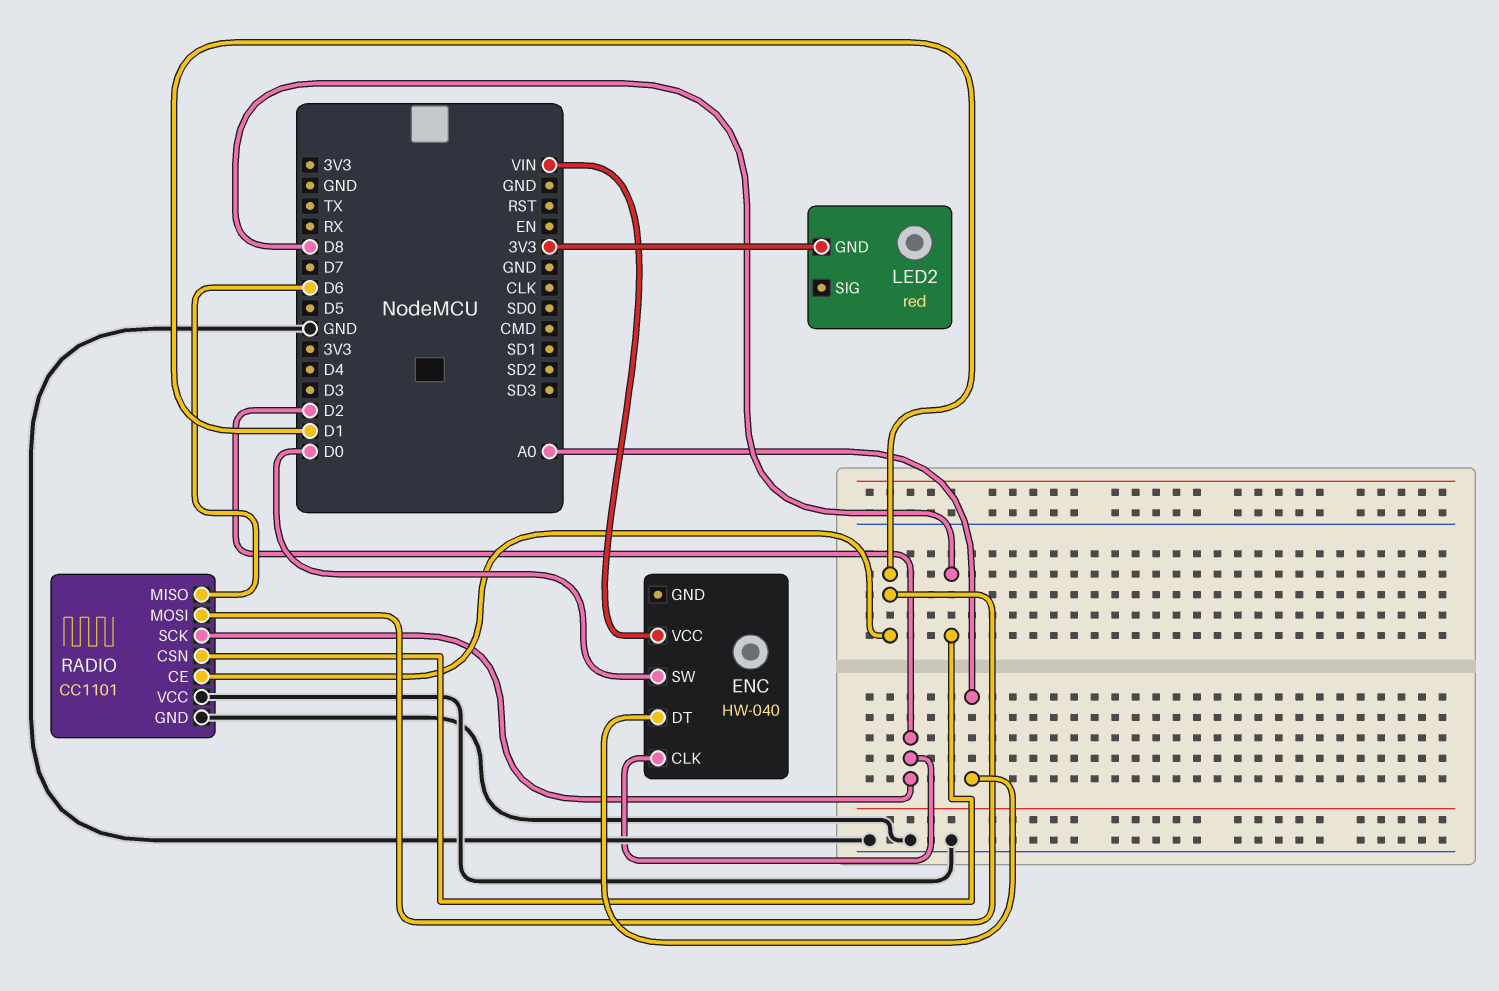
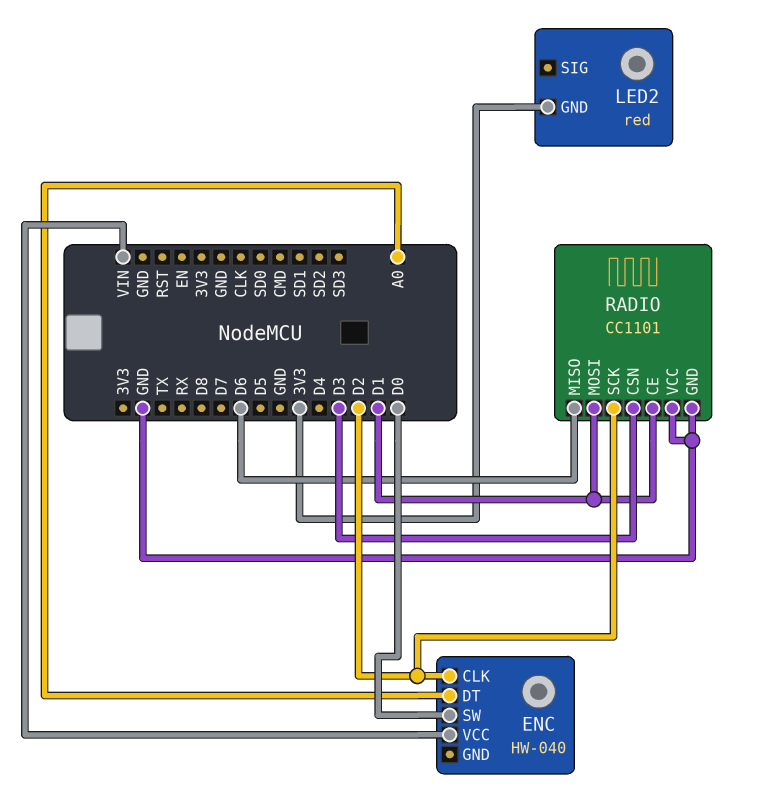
RADIO pin CSN: D8 -> D3

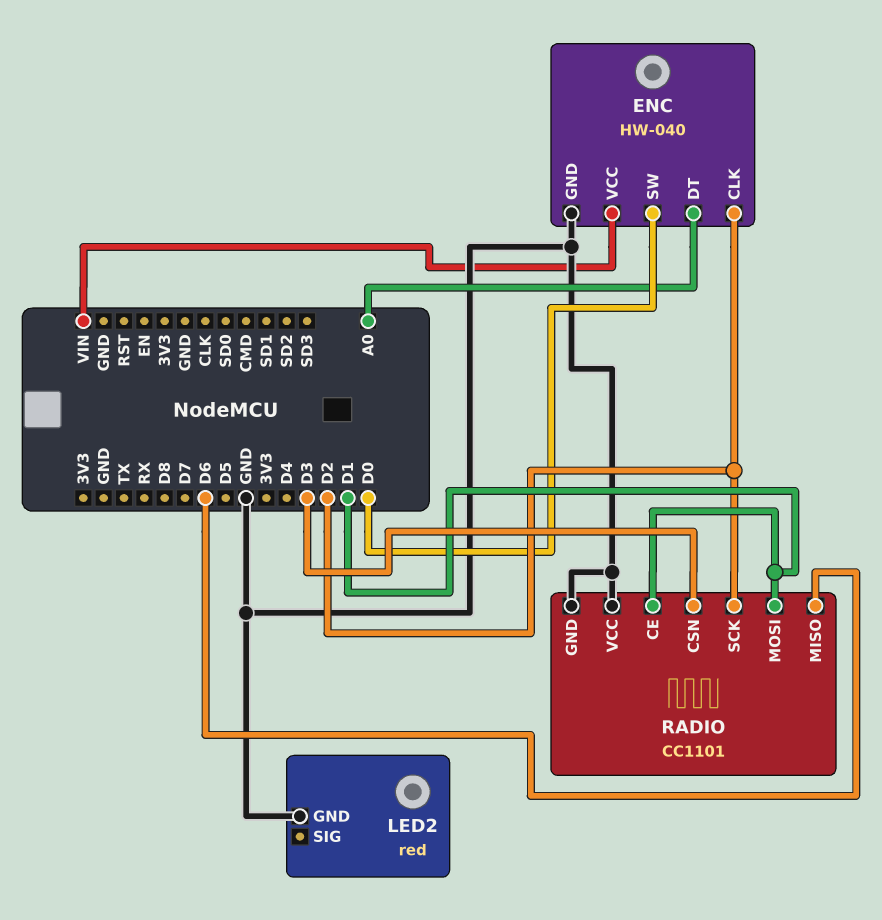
ENC pin GND: none -> GND
LED2 pin GND: 3V3 -> GND

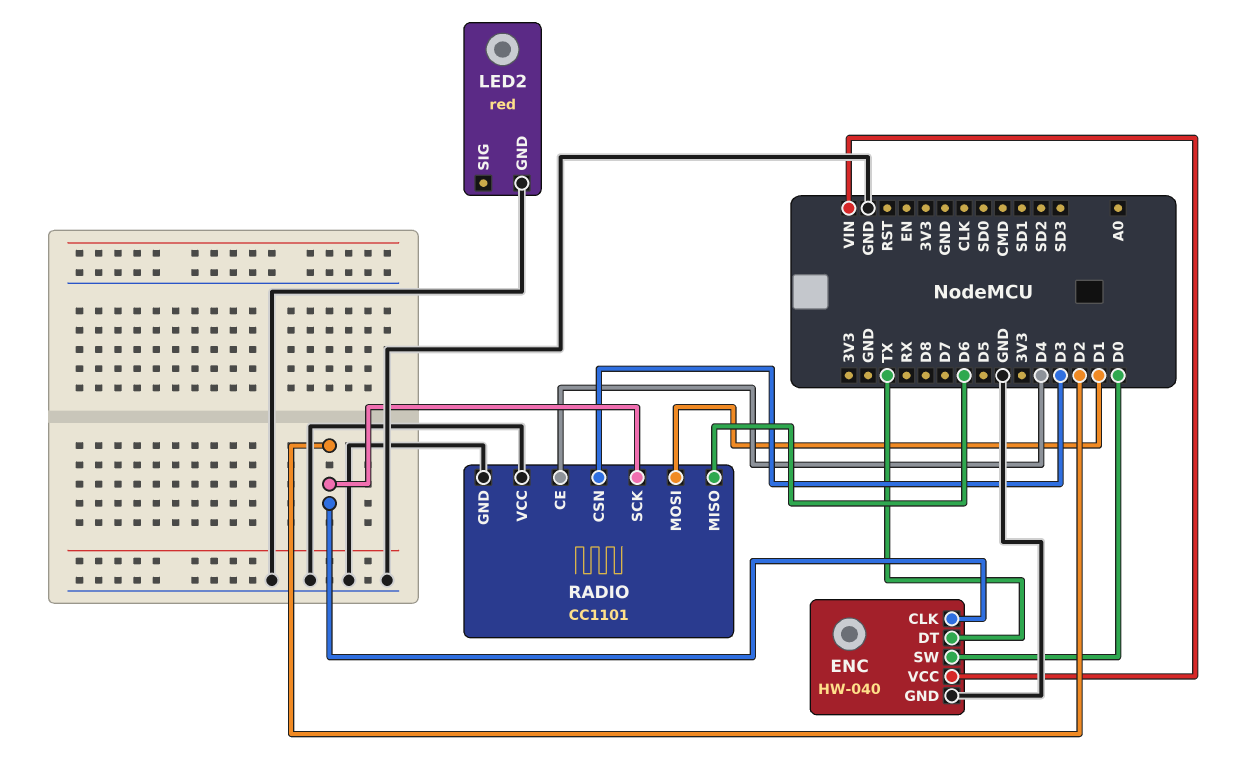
ENC pin DT: A0 -> TX
RADIO pin CE: D1 -> D4

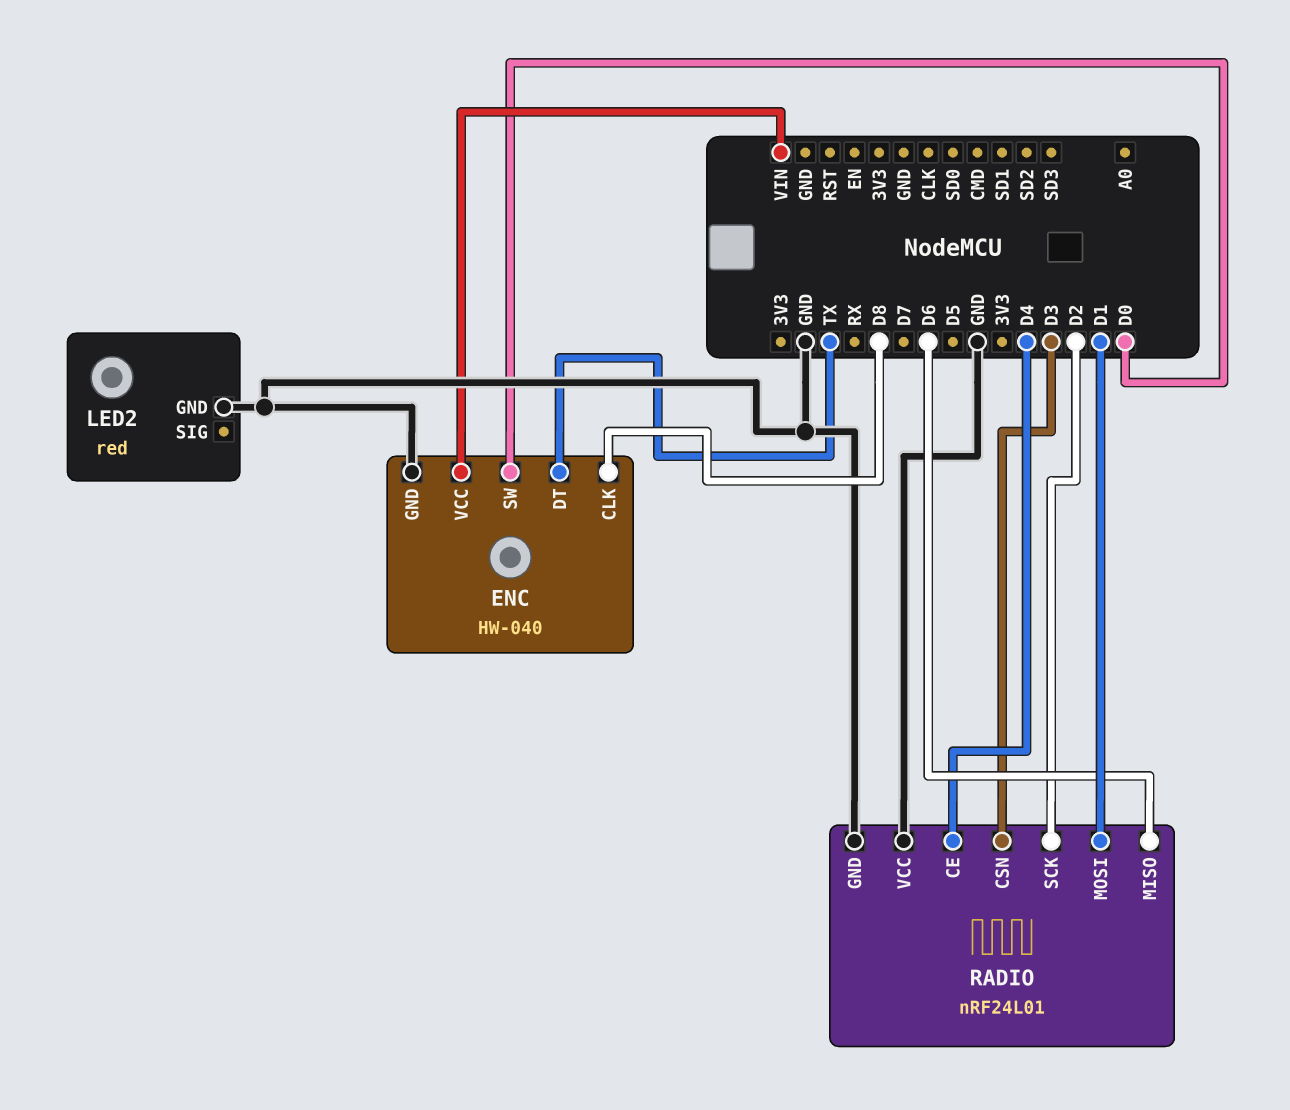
ENC pin CLK: D2 -> D8
RADIO: CC1101 -> nRF24L01

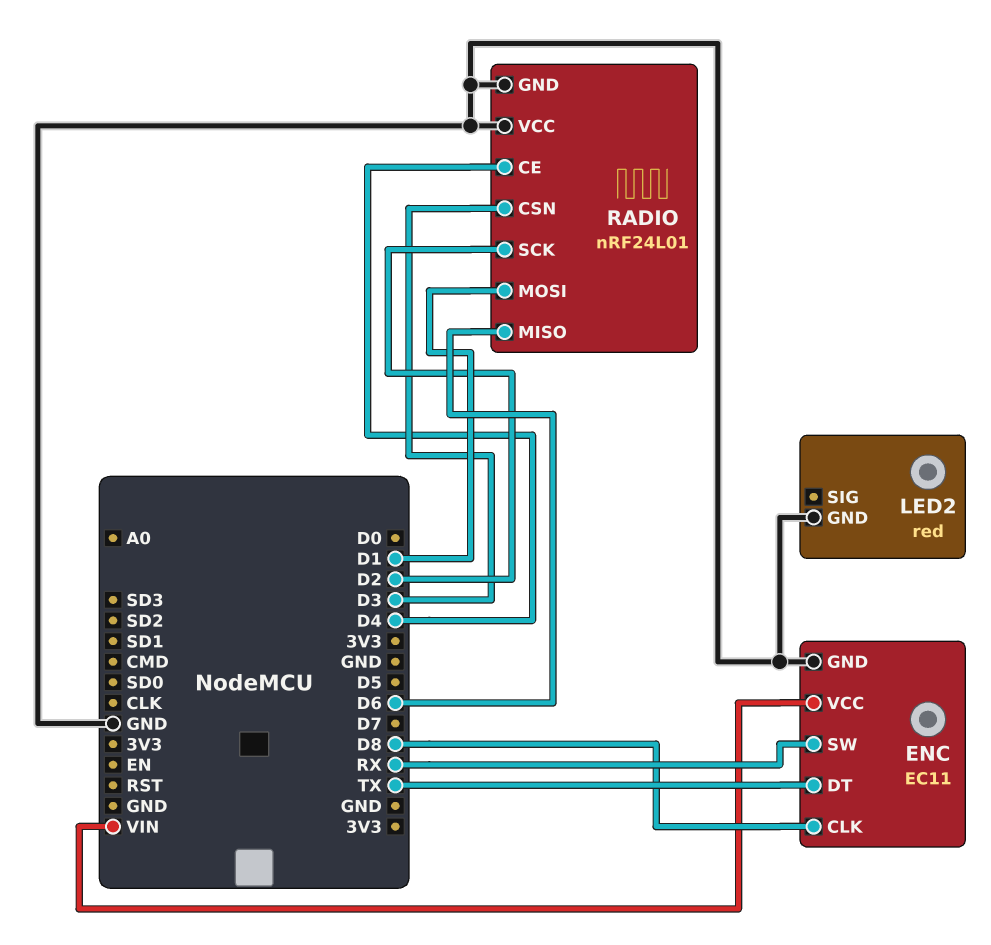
ENC: HW-040 -> EC11
ENC pin SW: D0 -> RX

